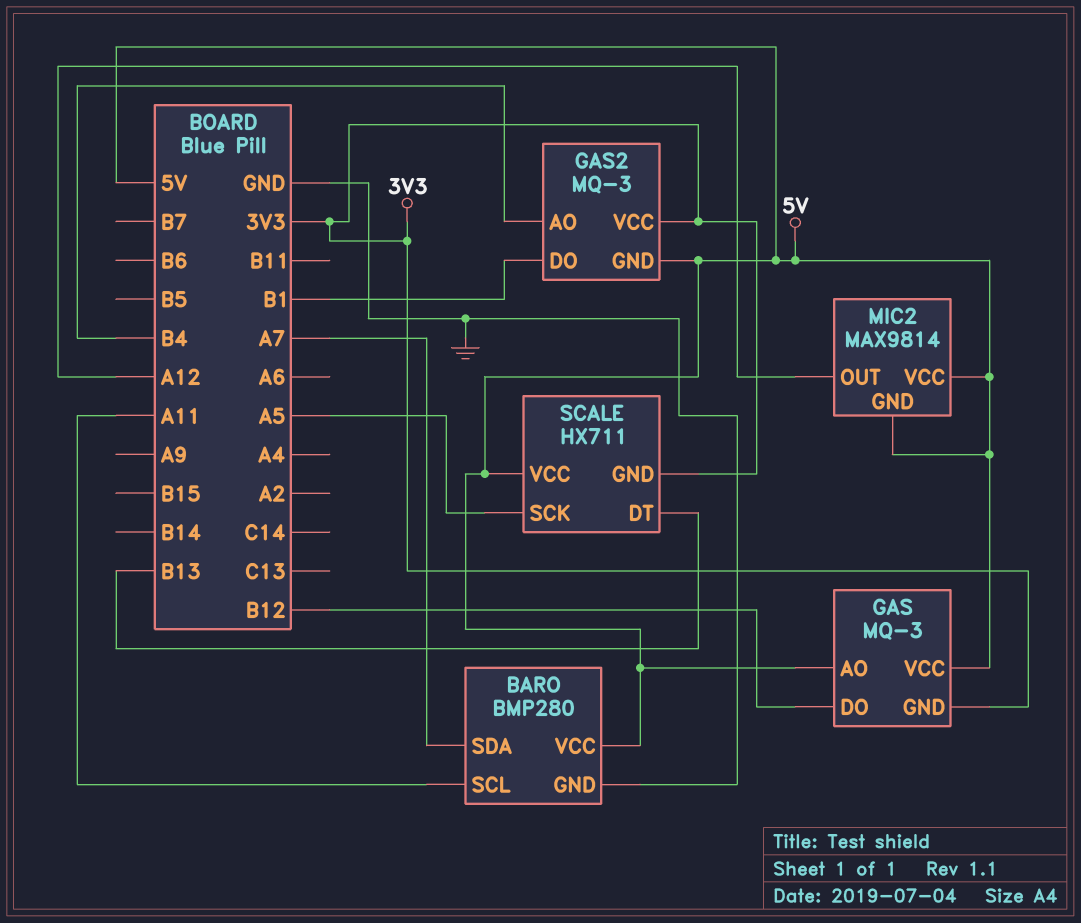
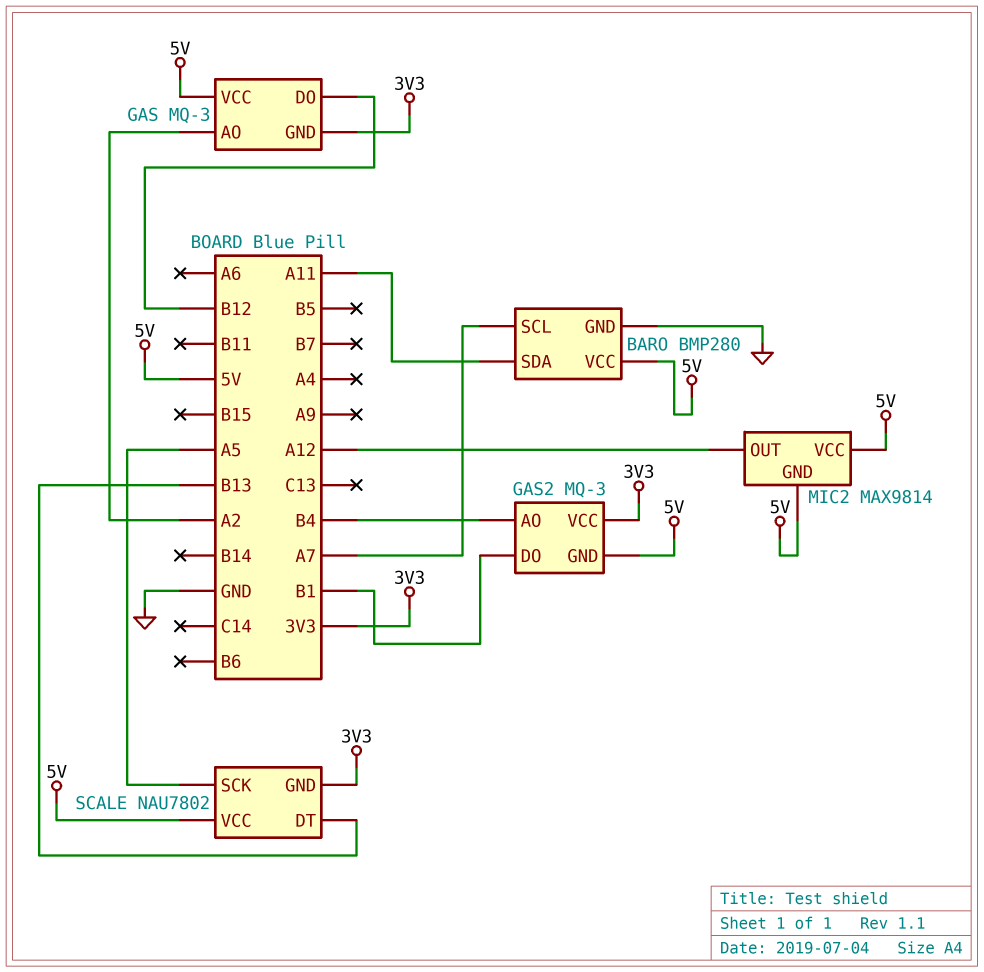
BARO pin SCL: A11 -> A7
BARO pin SDA: A7 -> A11
GAS pin AO: 5V -> A2
SCALE: HX711 -> NAU7802

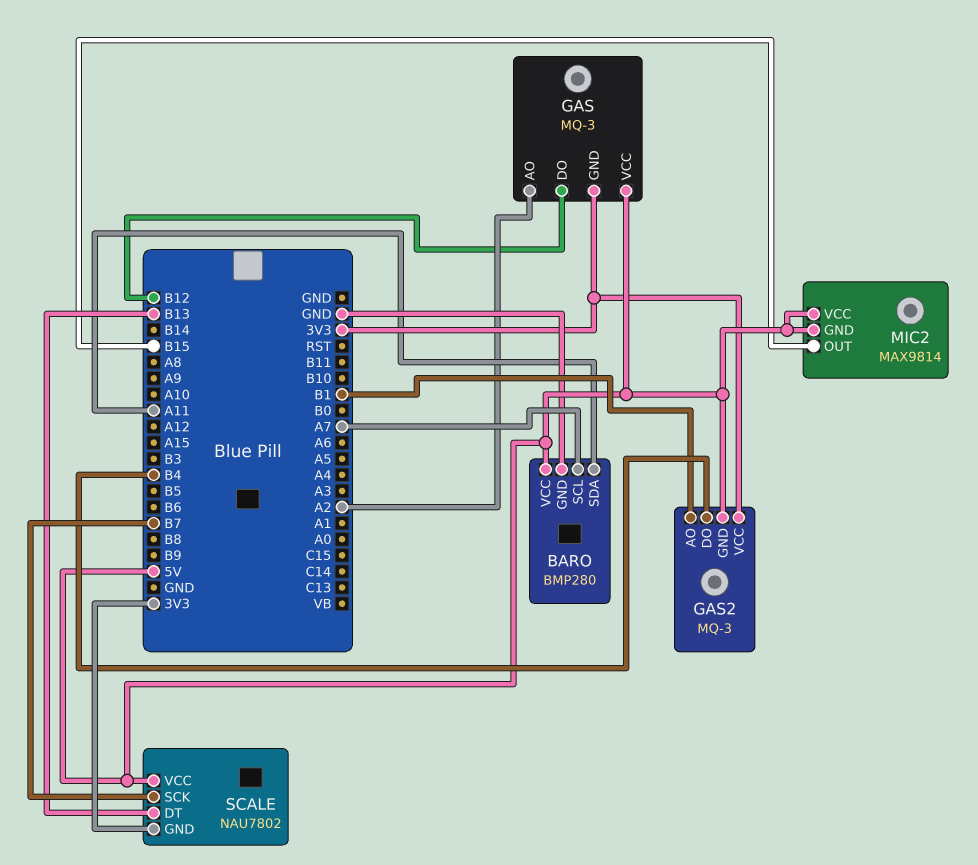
GAS2 pin AO: B4 -> B1
GAS2 pin DO: B1 -> B4
MIC2 pin OUT: A12 -> B15
SCALE pin SCK: A5 -> B7

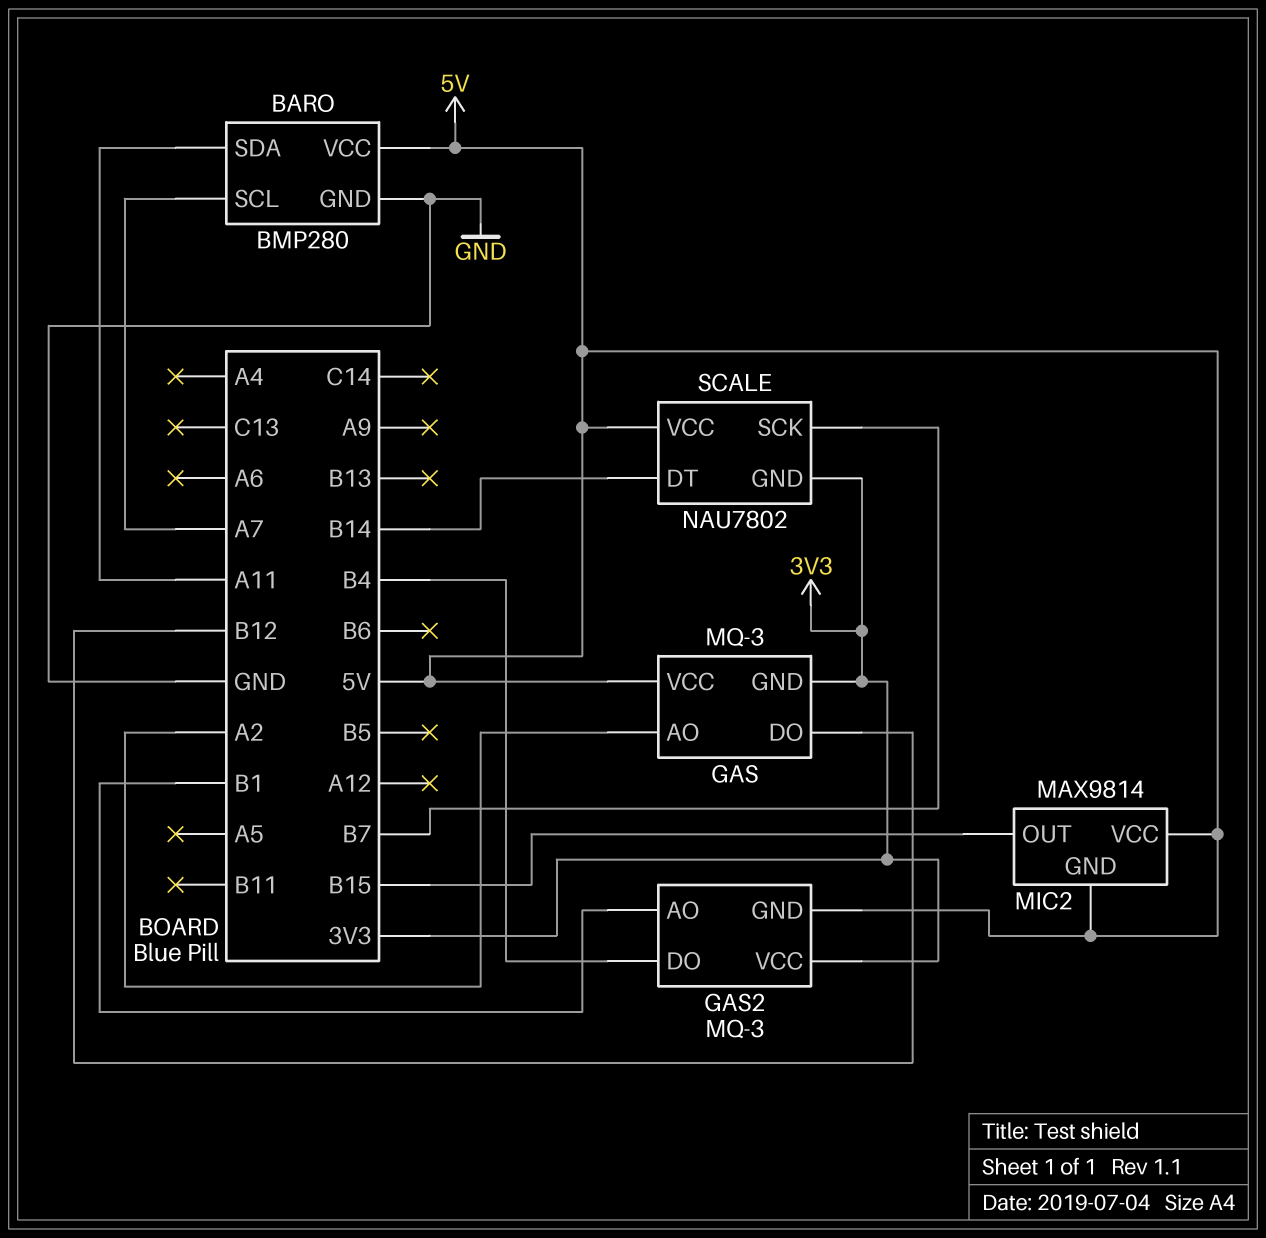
SCALE pin DT: B13 -> B14

